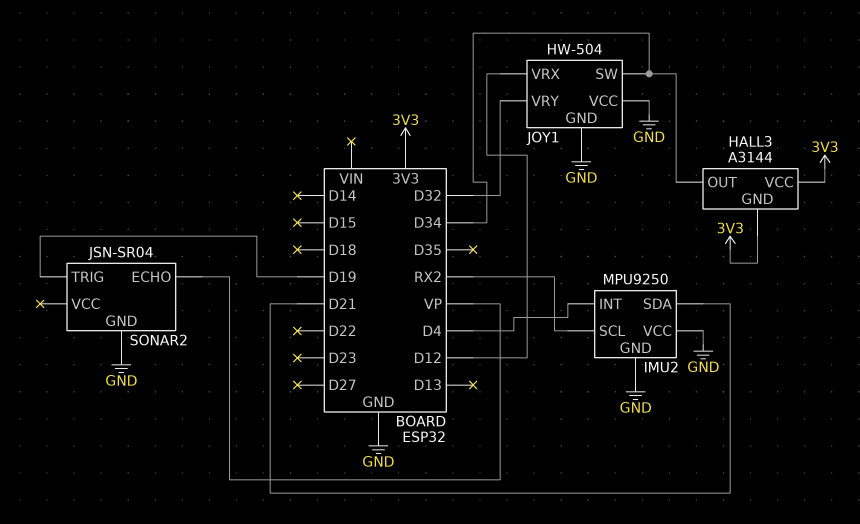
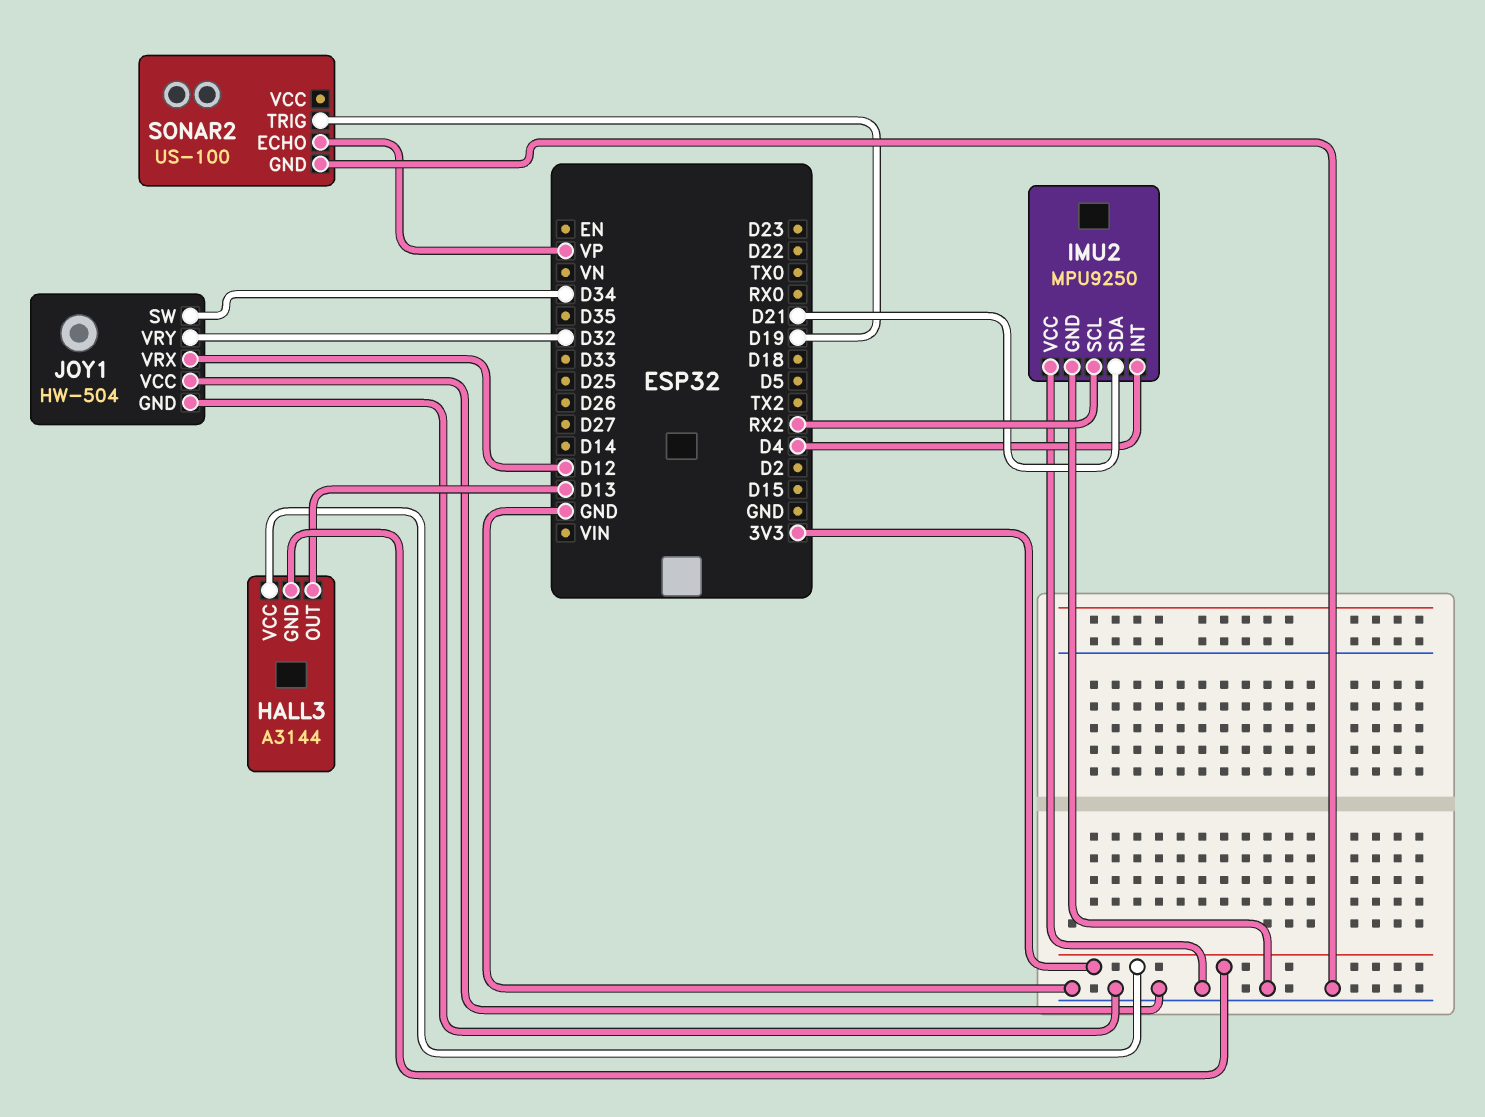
HALL3 pin OUT: D34 -> D13
SONAR2: JSN-SR04 -> US-100

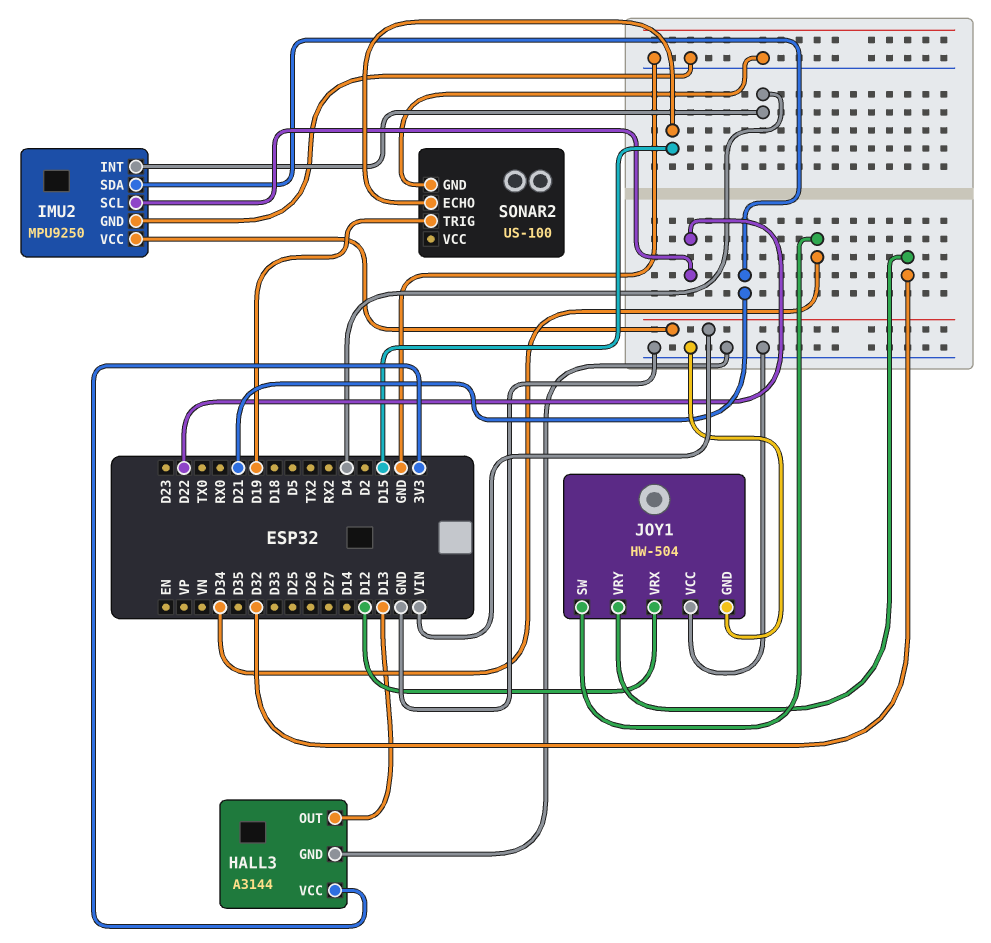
HALL3 pin GND: 3V3 -> GND
IMU2 pin SCL: RX2 -> D22
IMU2 pin VCC: GND -> VIN
SONAR2 pin ECHO: VP -> D15

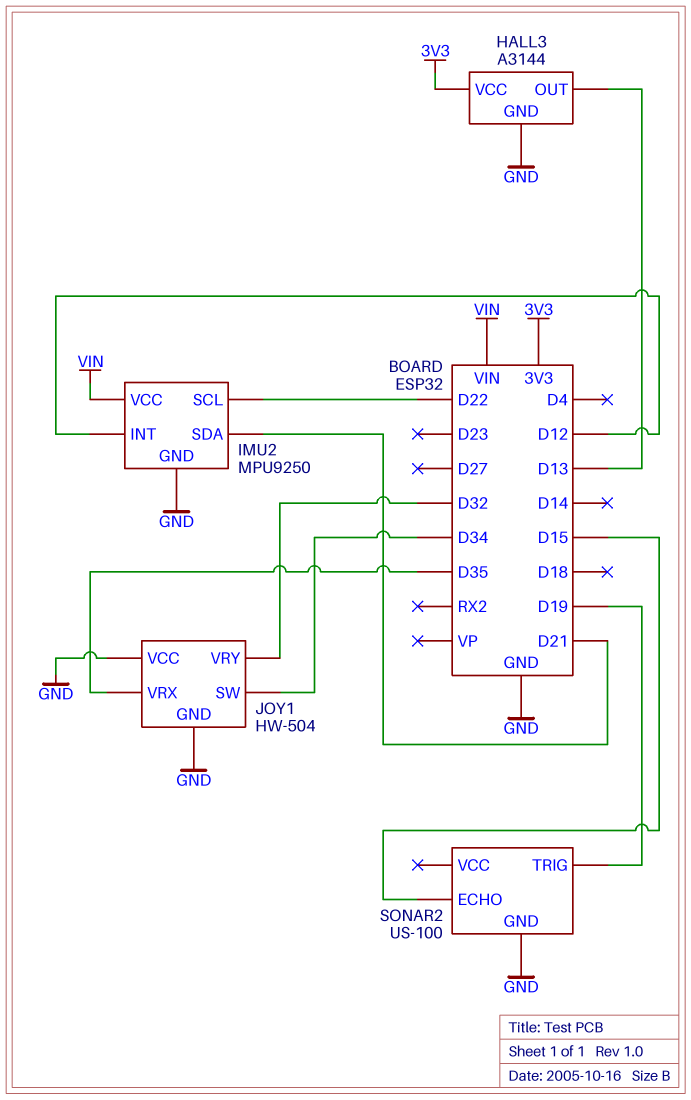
IMU2 pin INT: D4 -> D12
JOY1 pin VRX: D12 -> D35

